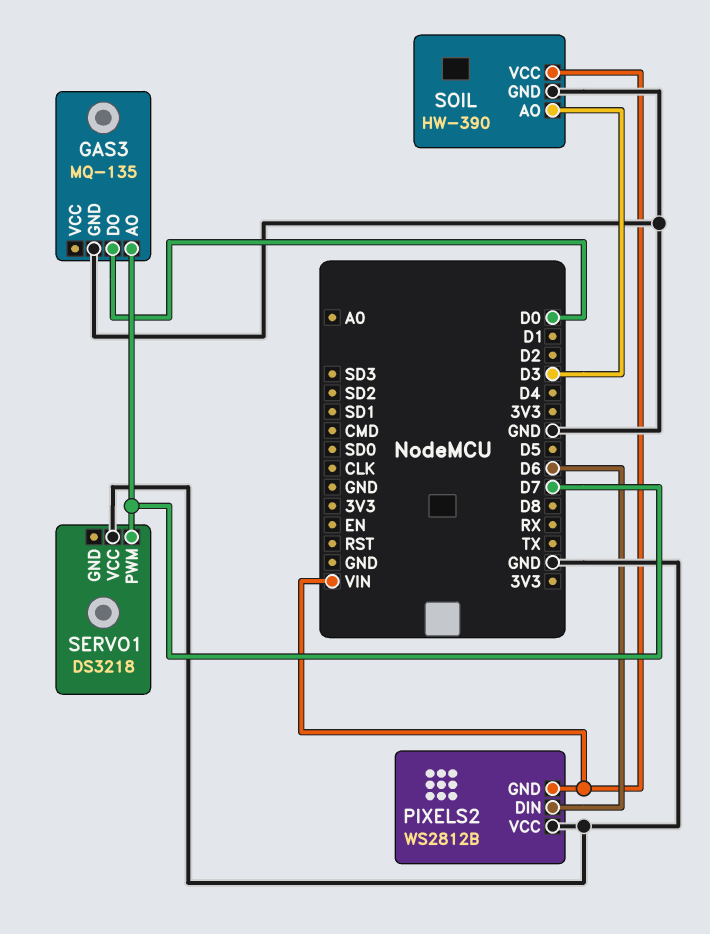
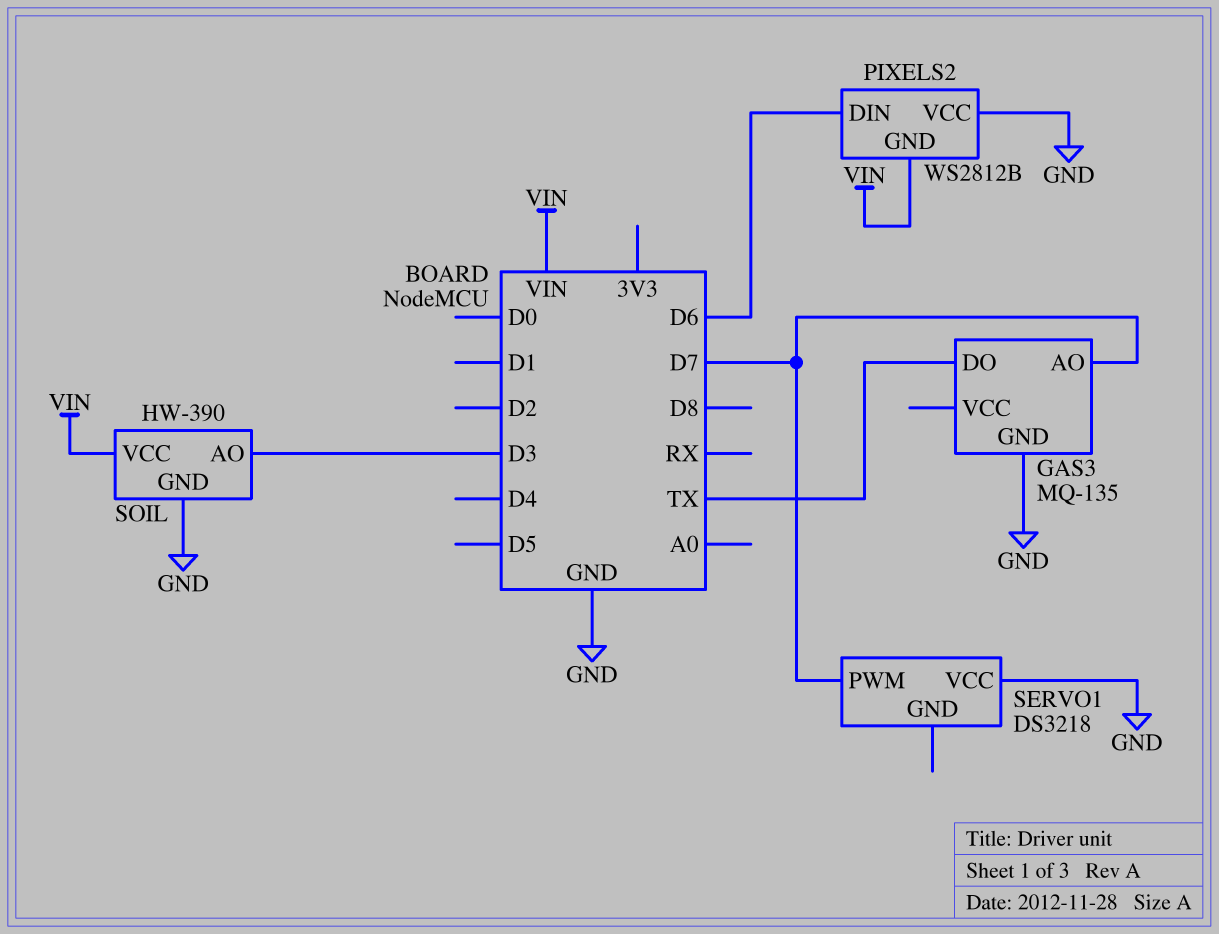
GAS3 pin DO: D0 -> TX

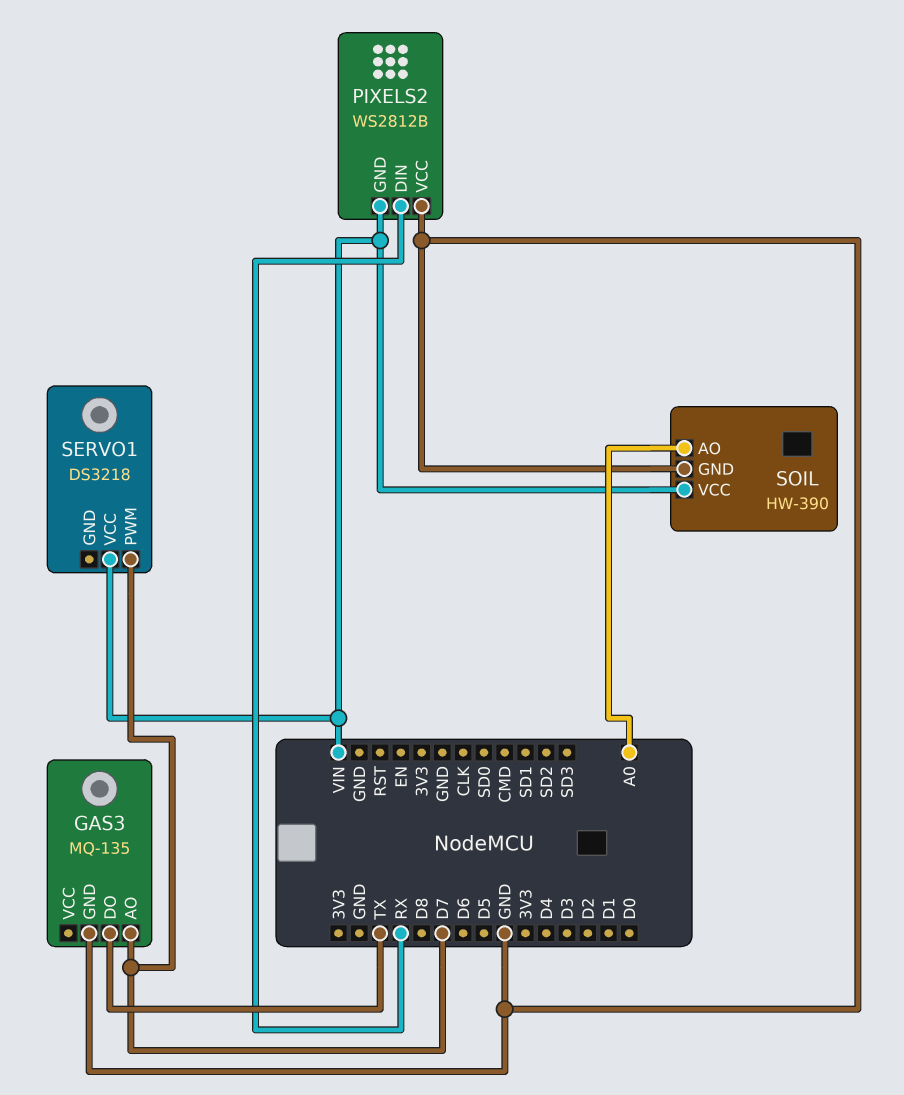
PIXELS2 pin DIN: D6 -> RX
SERVO1 pin VCC: GND -> VIN
SOIL pin AO: D3 -> A0

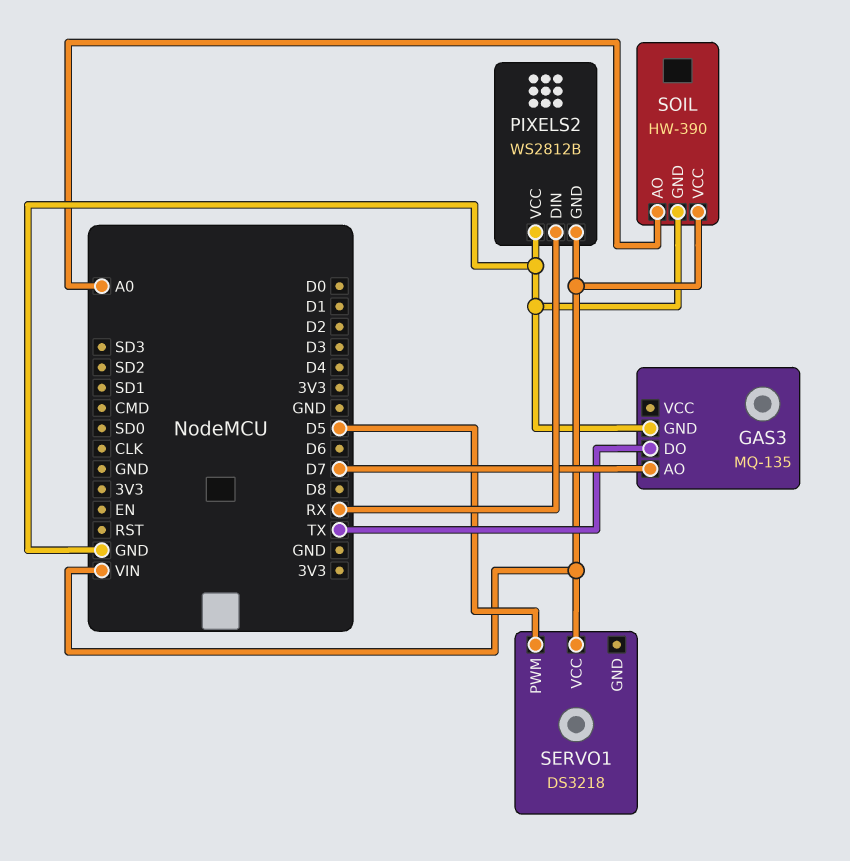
SERVO1 pin PWM: D7 -> D5

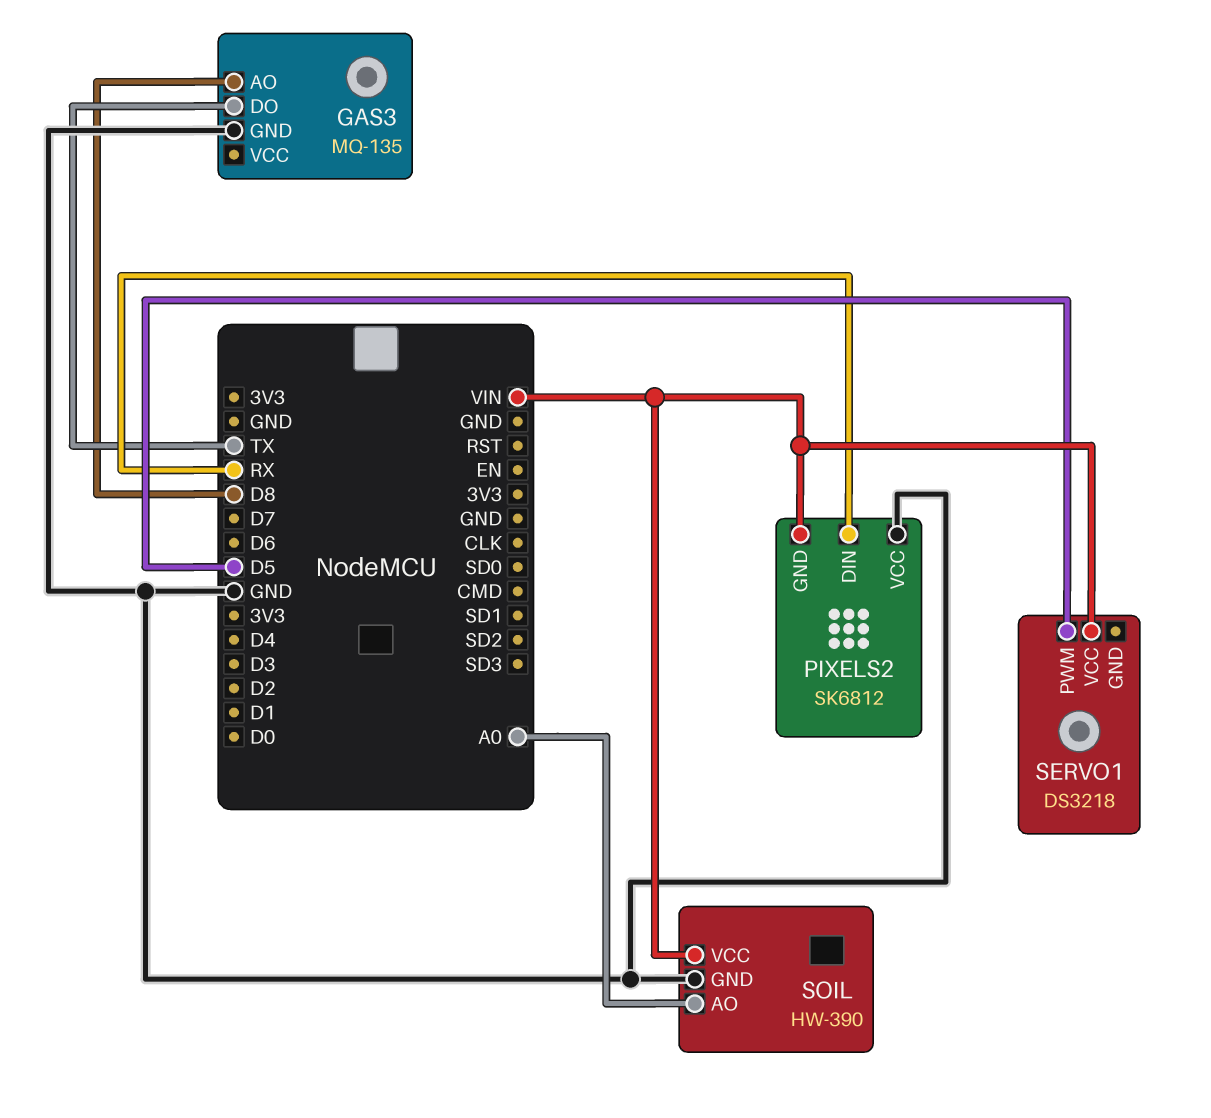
GAS3 pin AO: D7 -> D8
PIXELS2: WS2812B -> SK6812

